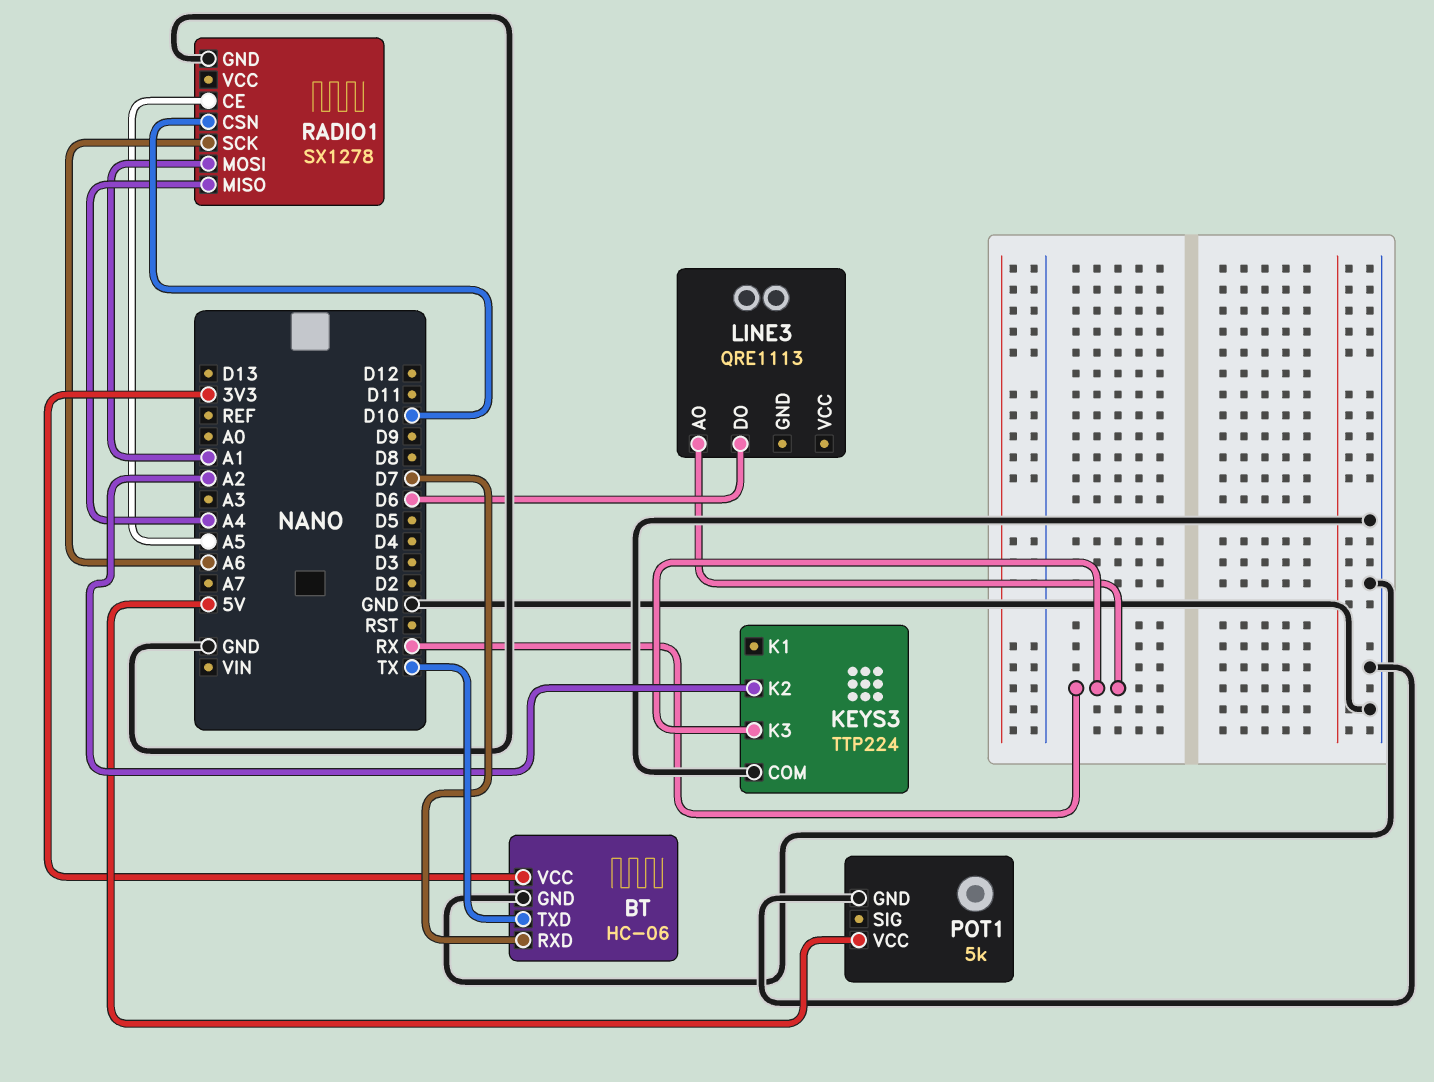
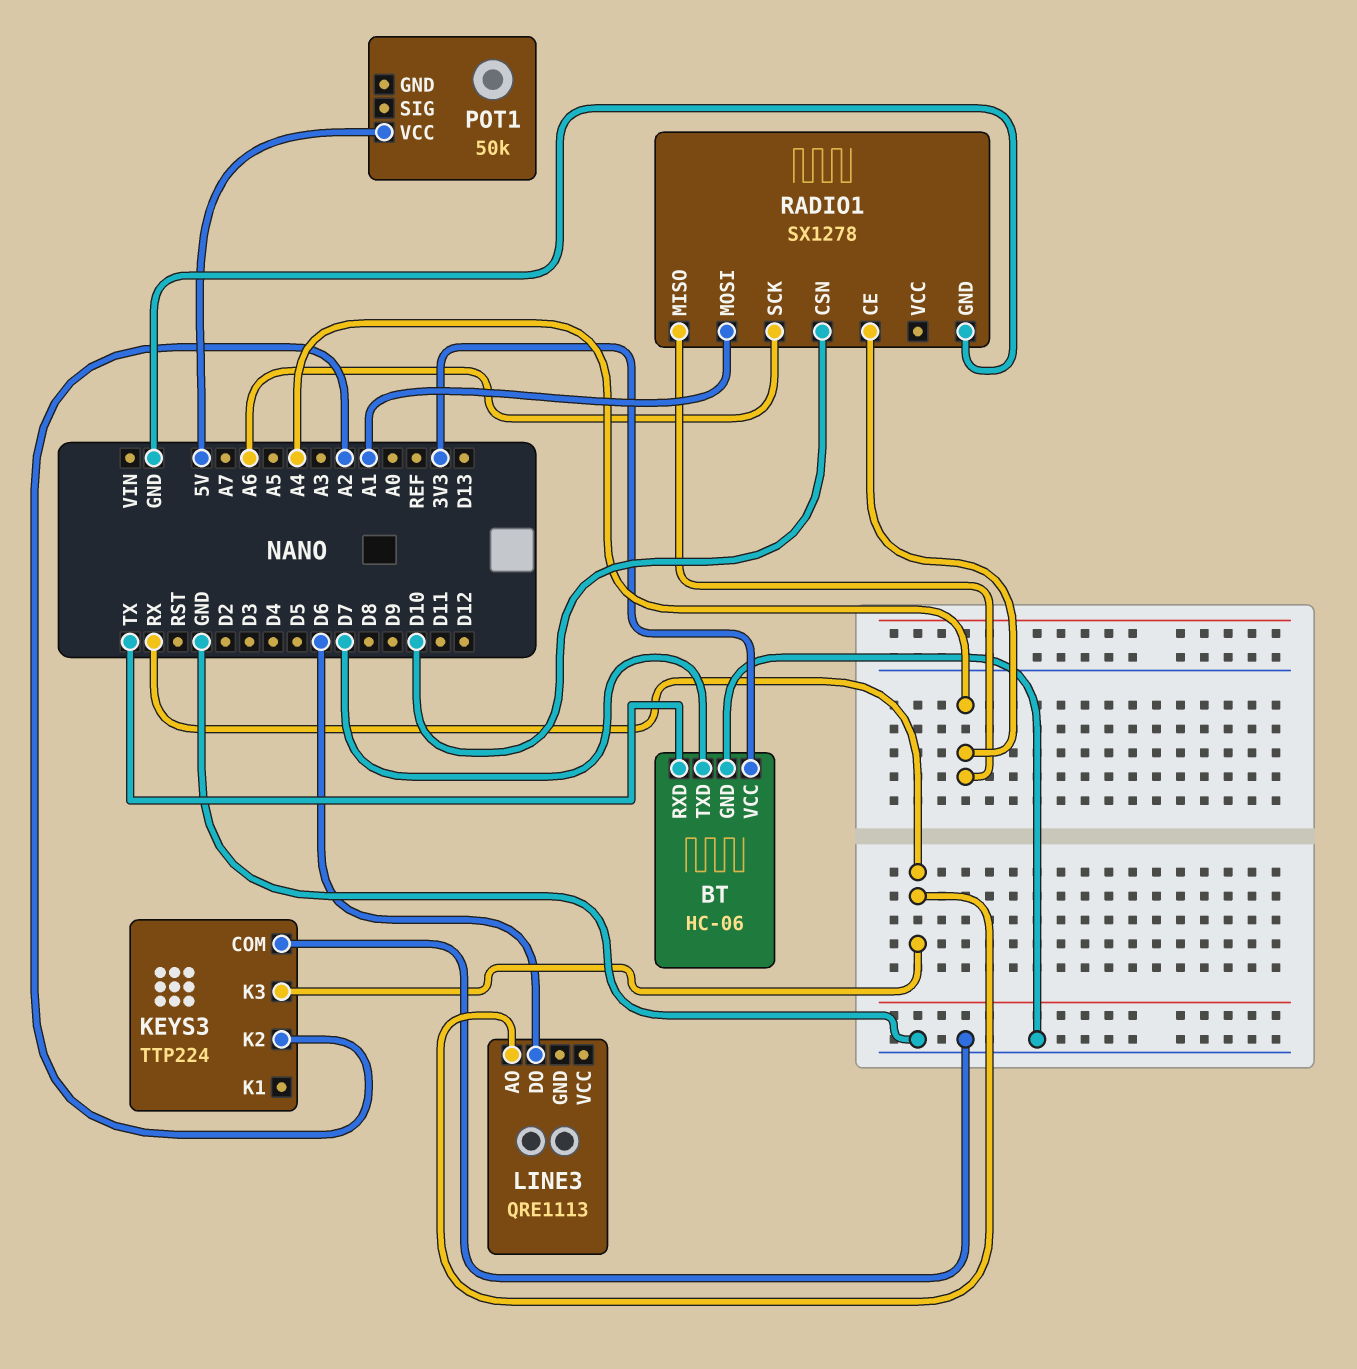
BT pin RXD: D7 -> TX
BT pin TXD: TX -> D7
POT1: 5k -> 50k
POT1 pin GND: GND -> none
RADIO1 pin CE: A5 -> A4

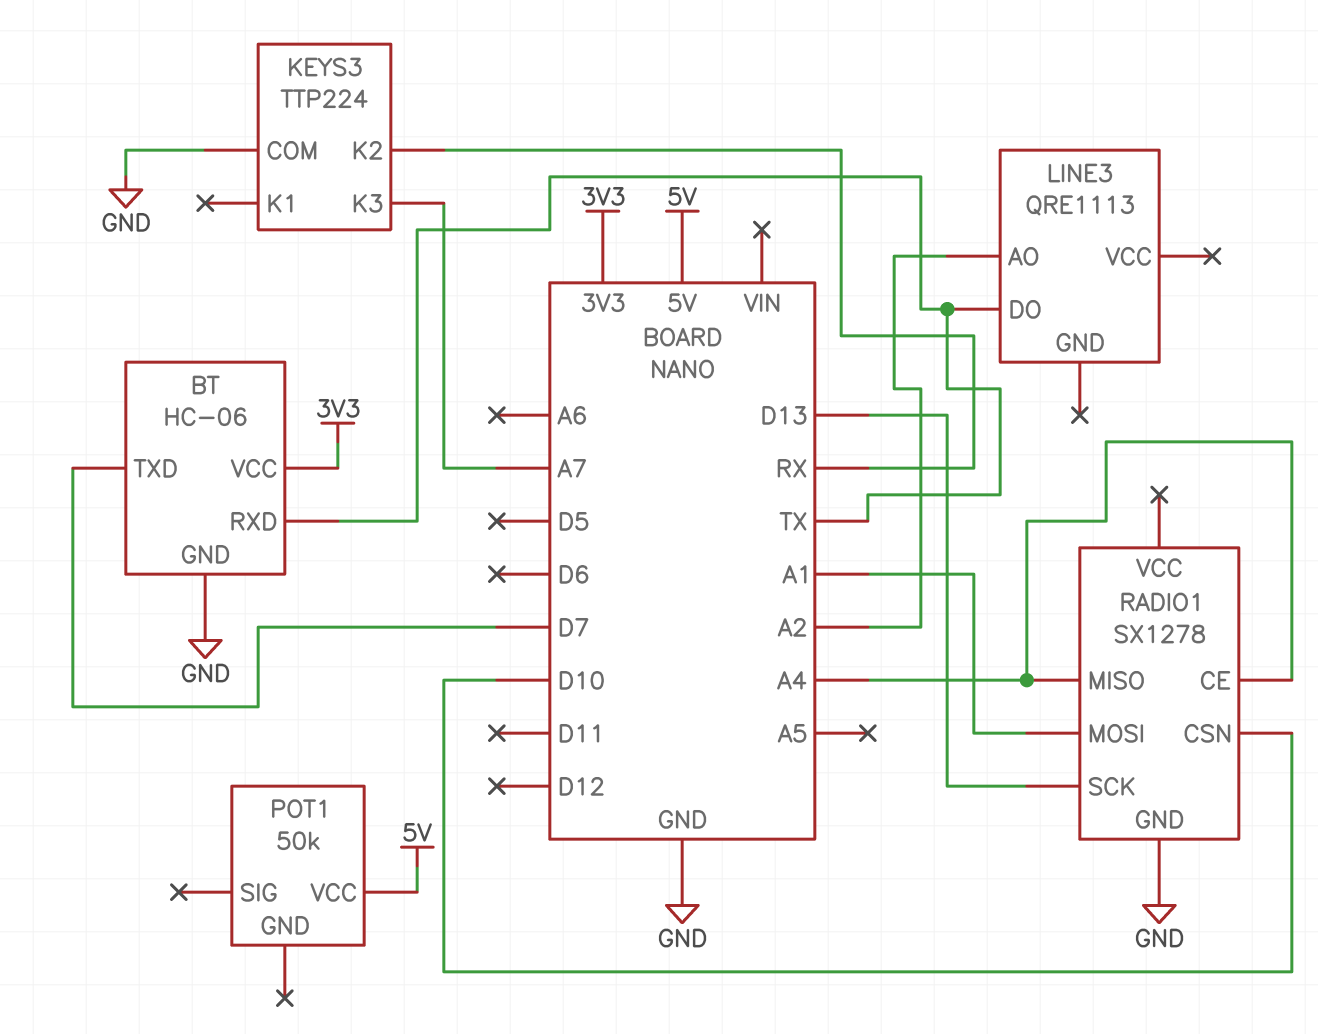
KEYS3 pin K2: A2 -> RX
KEYS3 pin K3: RX -> A7
LINE3 pin AO: RX -> A2
LINE3 pin DO: D6 -> TX
RADIO1 pin SCK: A6 -> D13

